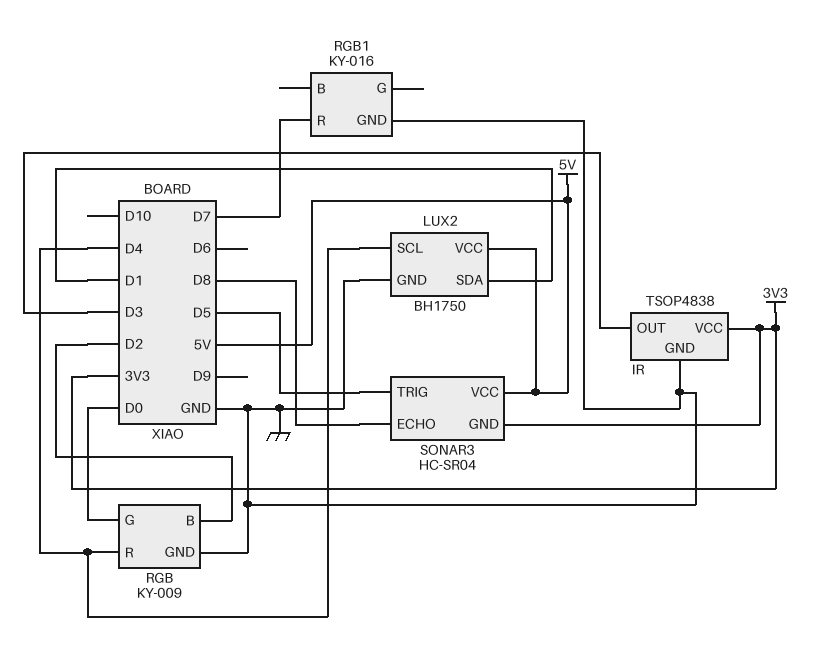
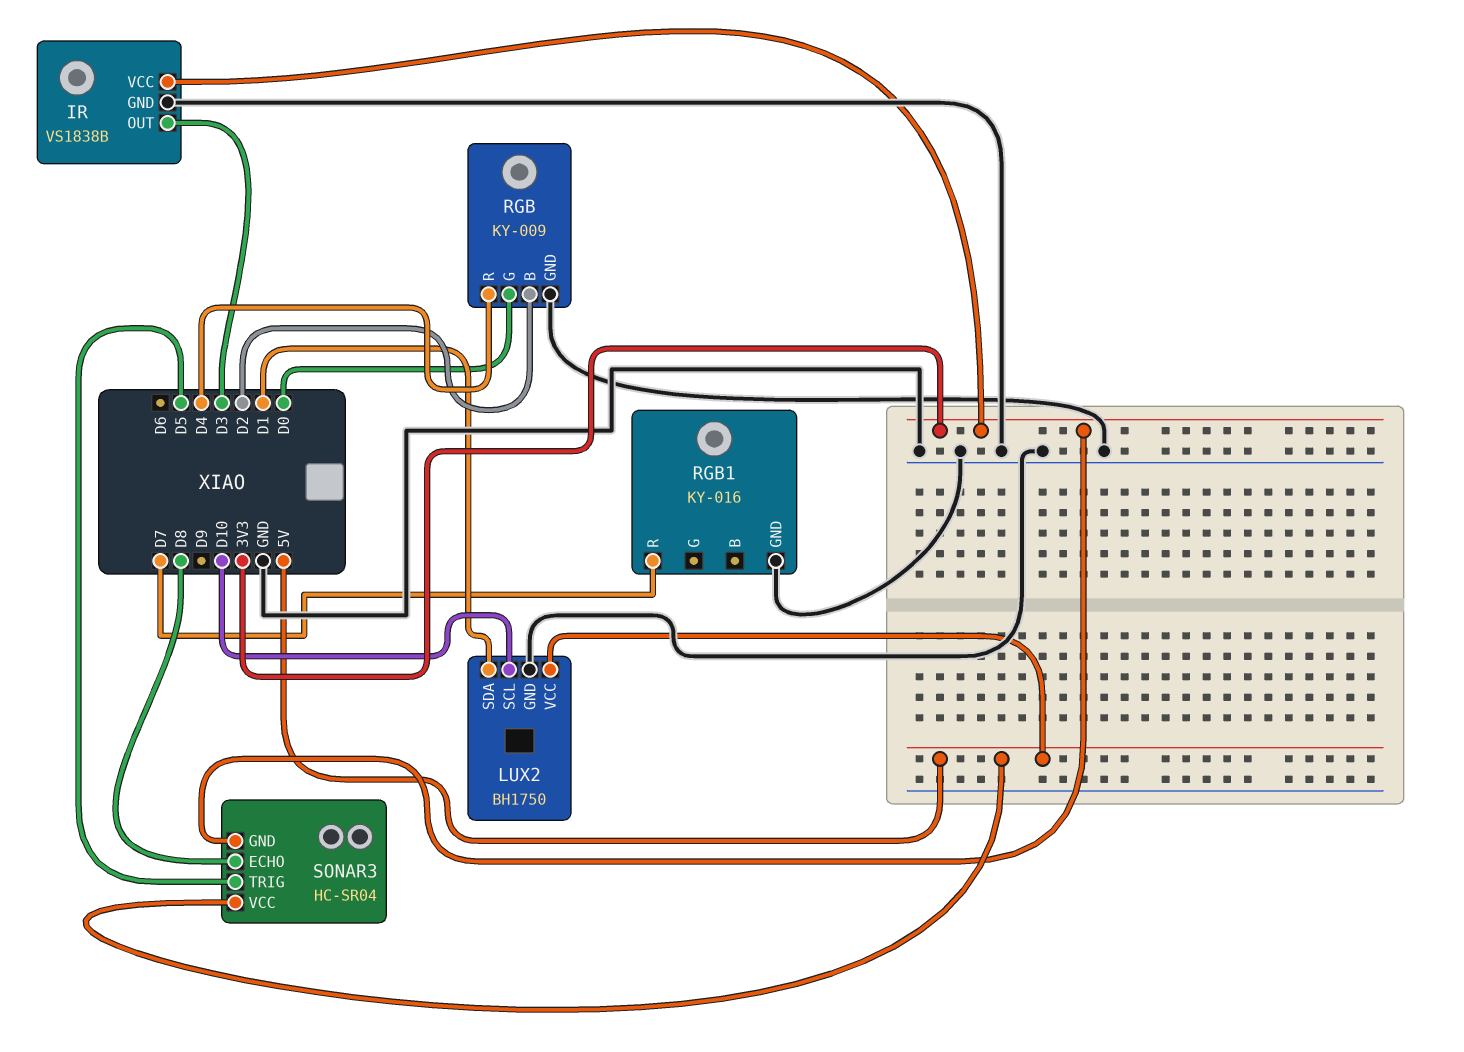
IR: TSOP4838 -> VS1838B
LUX2 pin SCL: D4 -> D10

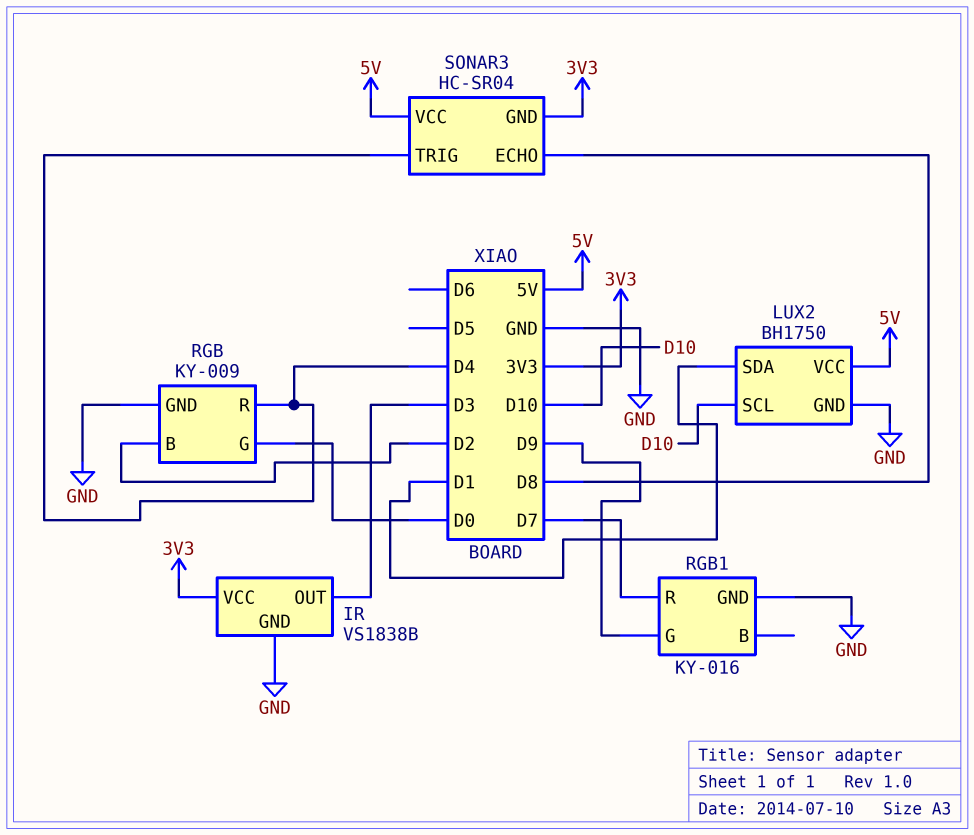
RGB1 pin G: none -> D9
SONAR3 pin TRIG: D5 -> D4

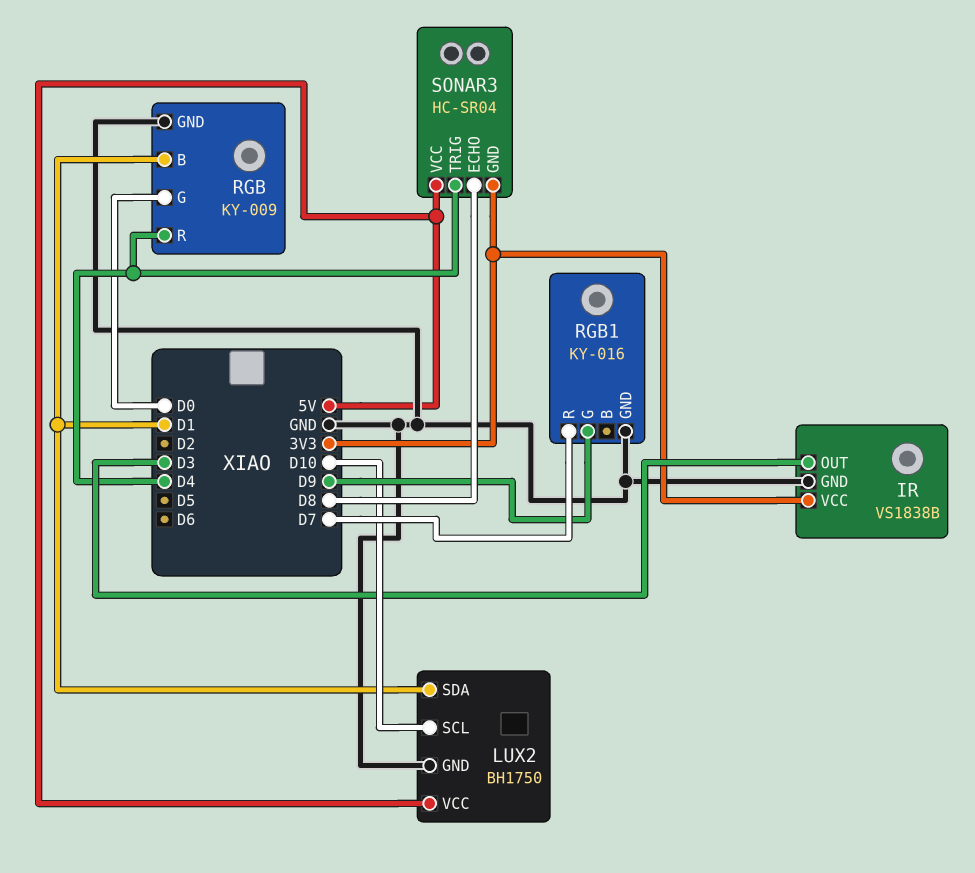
RGB pin B: D2 -> D1

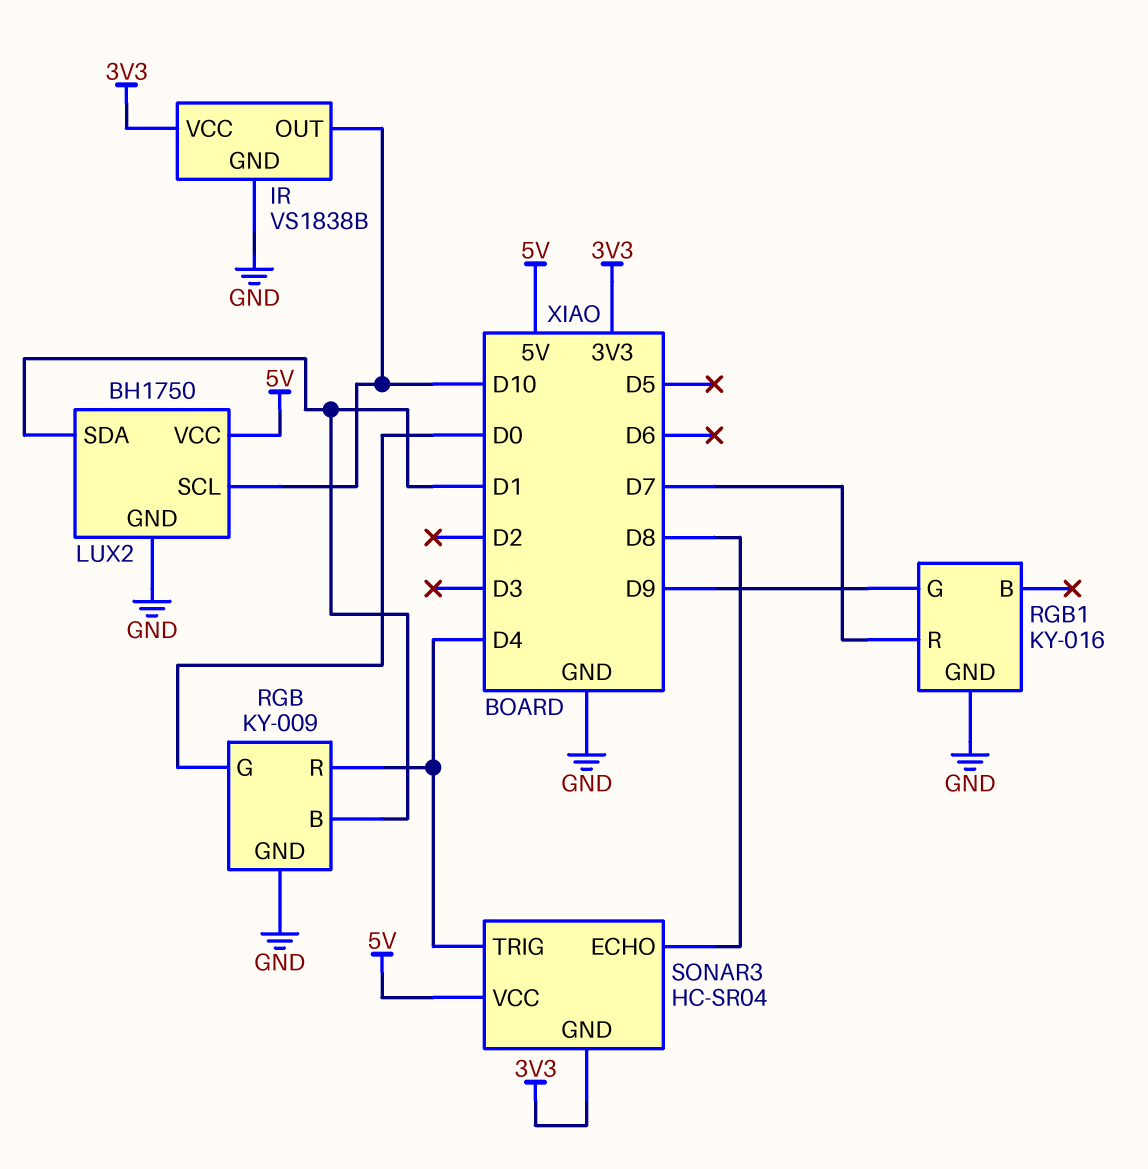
IR pin OUT: D3 -> D10

